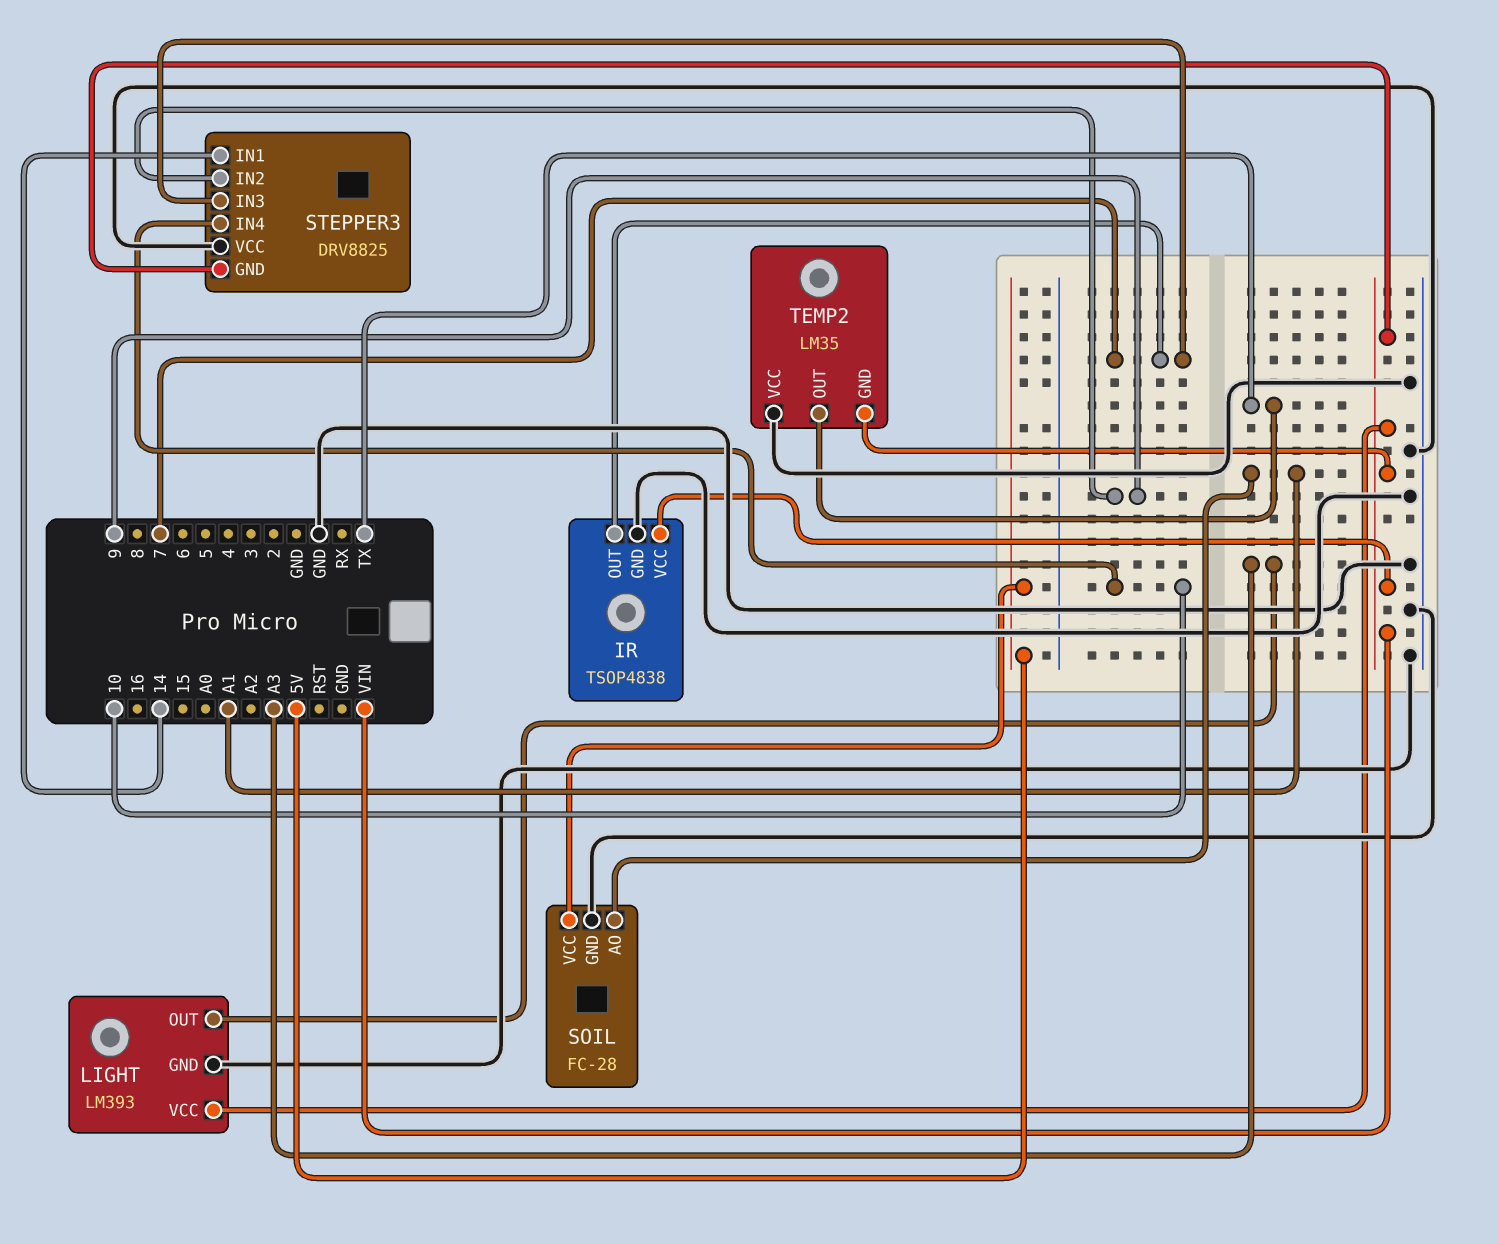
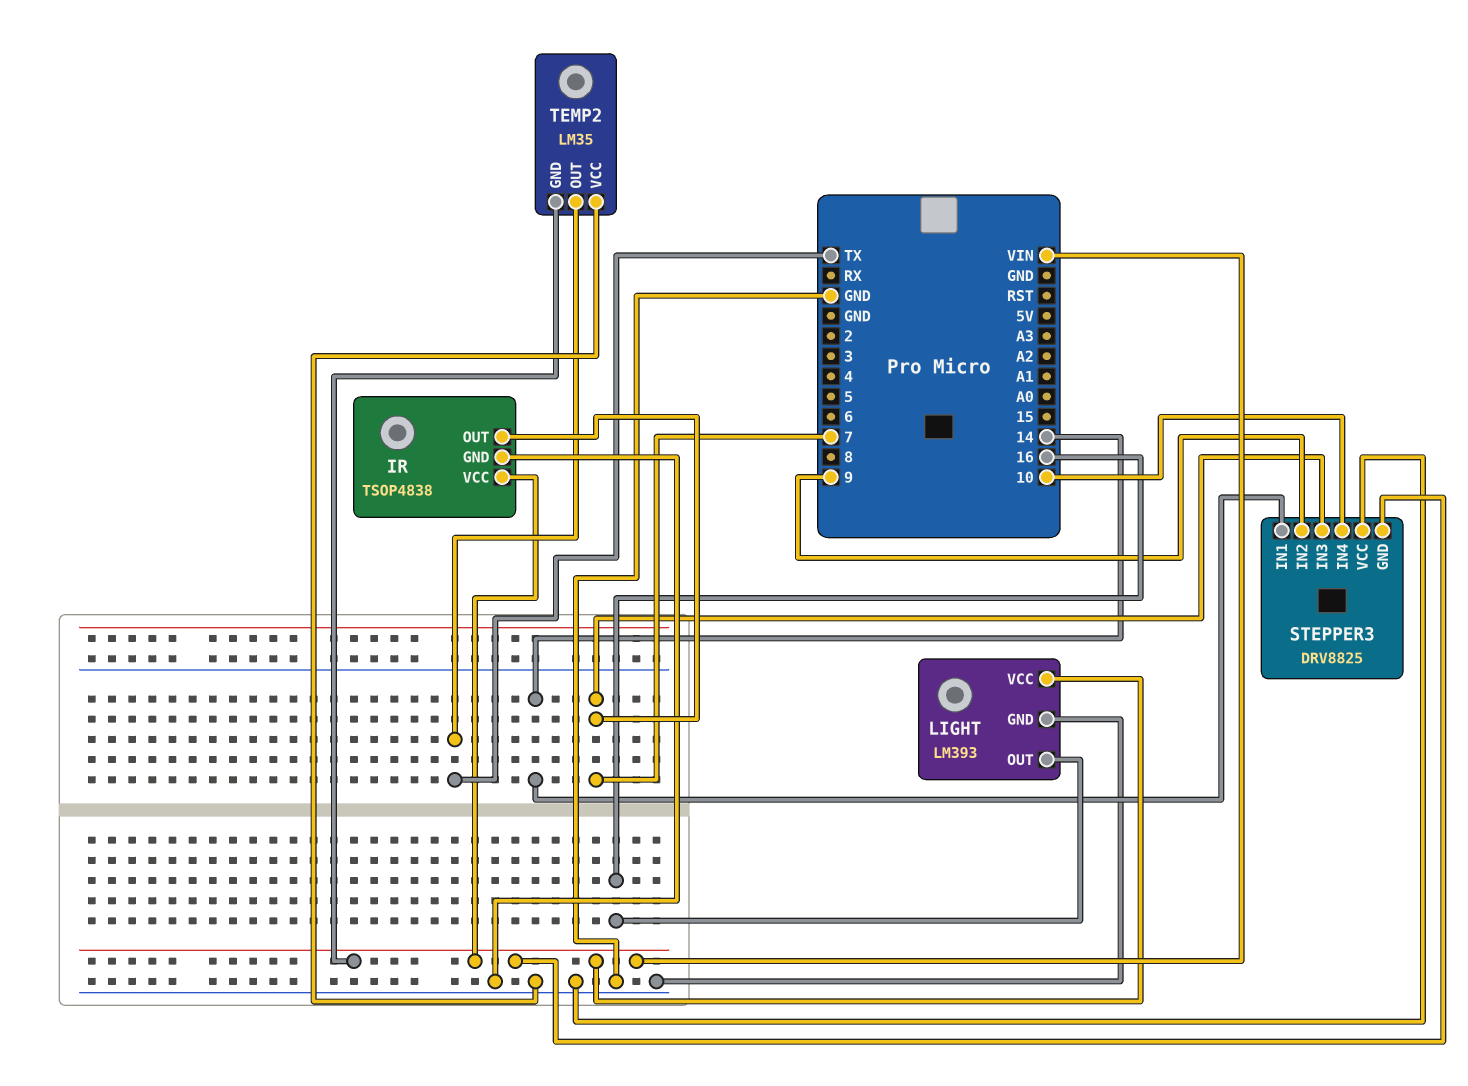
LIGHT pin OUT: A3 -> 16
SOIL: FC-28 -> none
SOIL pin AO: A1 -> none
SOIL pin GND: GND -> none
SOIL pin VCC: 5V -> none

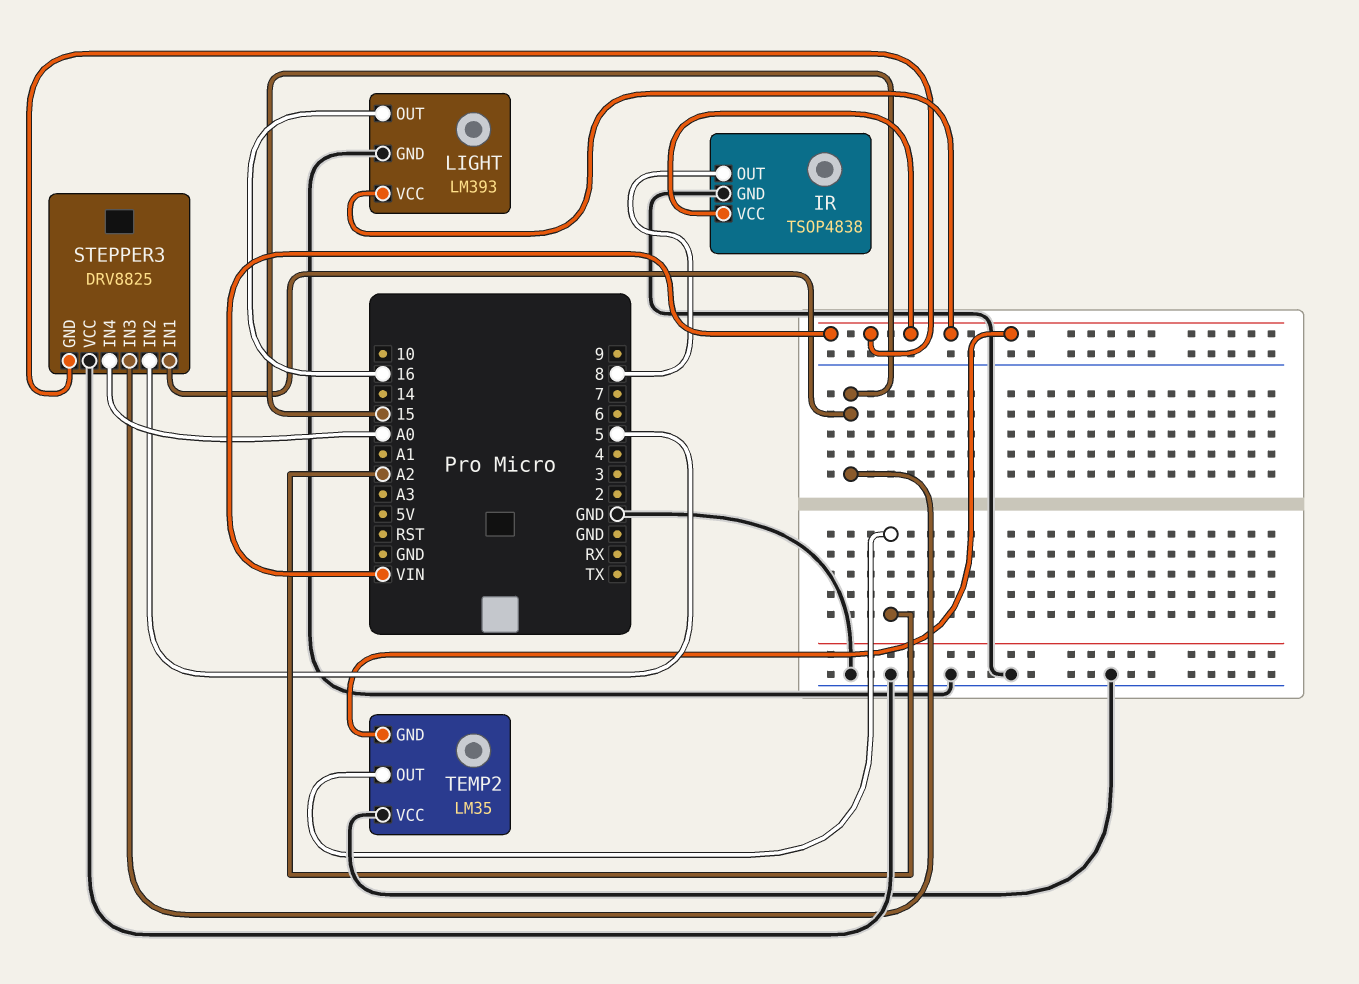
IR pin OUT: 7 -> 8
STEPPER3 pin IN1: 14 -> 15
STEPPER3 pin IN2: 9 -> 5
STEPPER3 pin IN3: 7 -> 15
STEPPER3 pin IN4: 10 -> A0
TEMP2 pin OUT: TX -> A2

